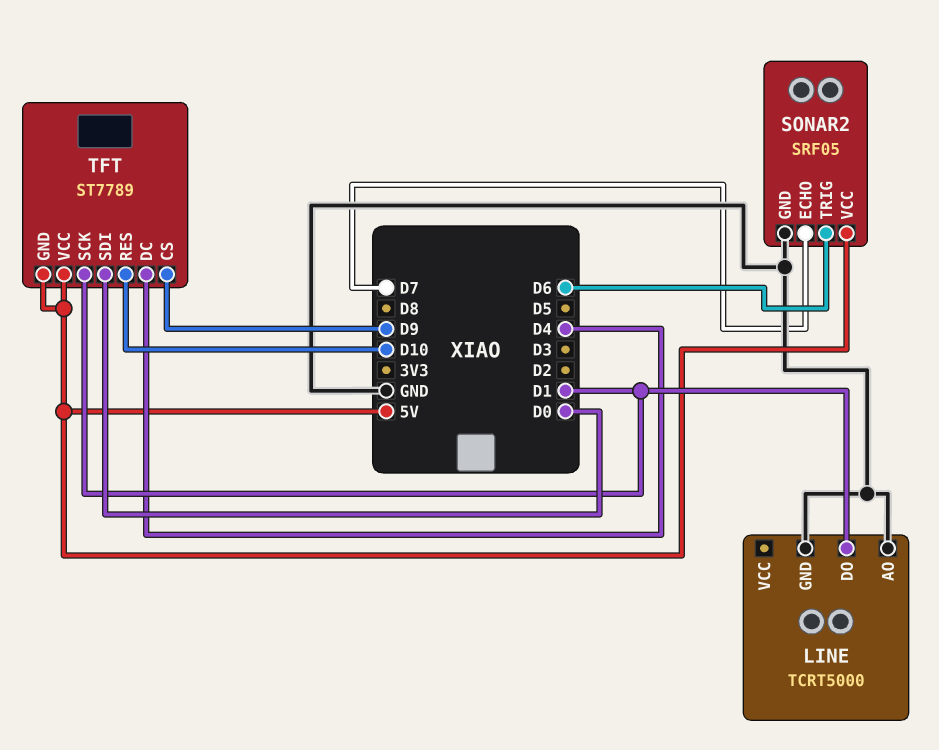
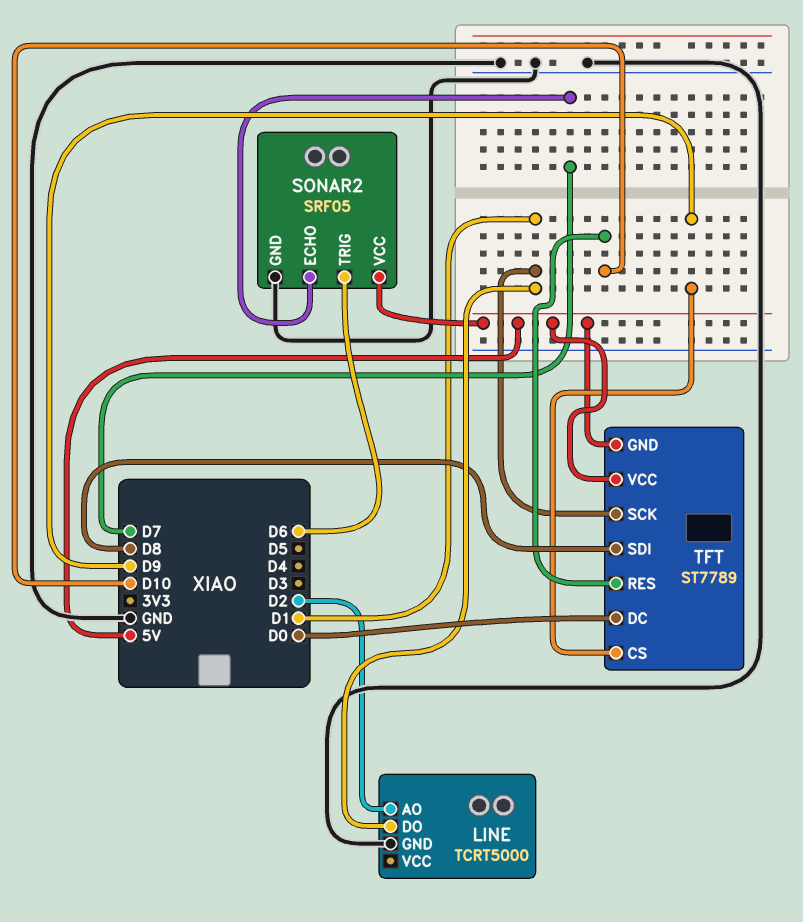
LINE pin AO: GND -> D2
TFT pin DC: D4 -> D0
TFT pin SDI: D0 -> D8

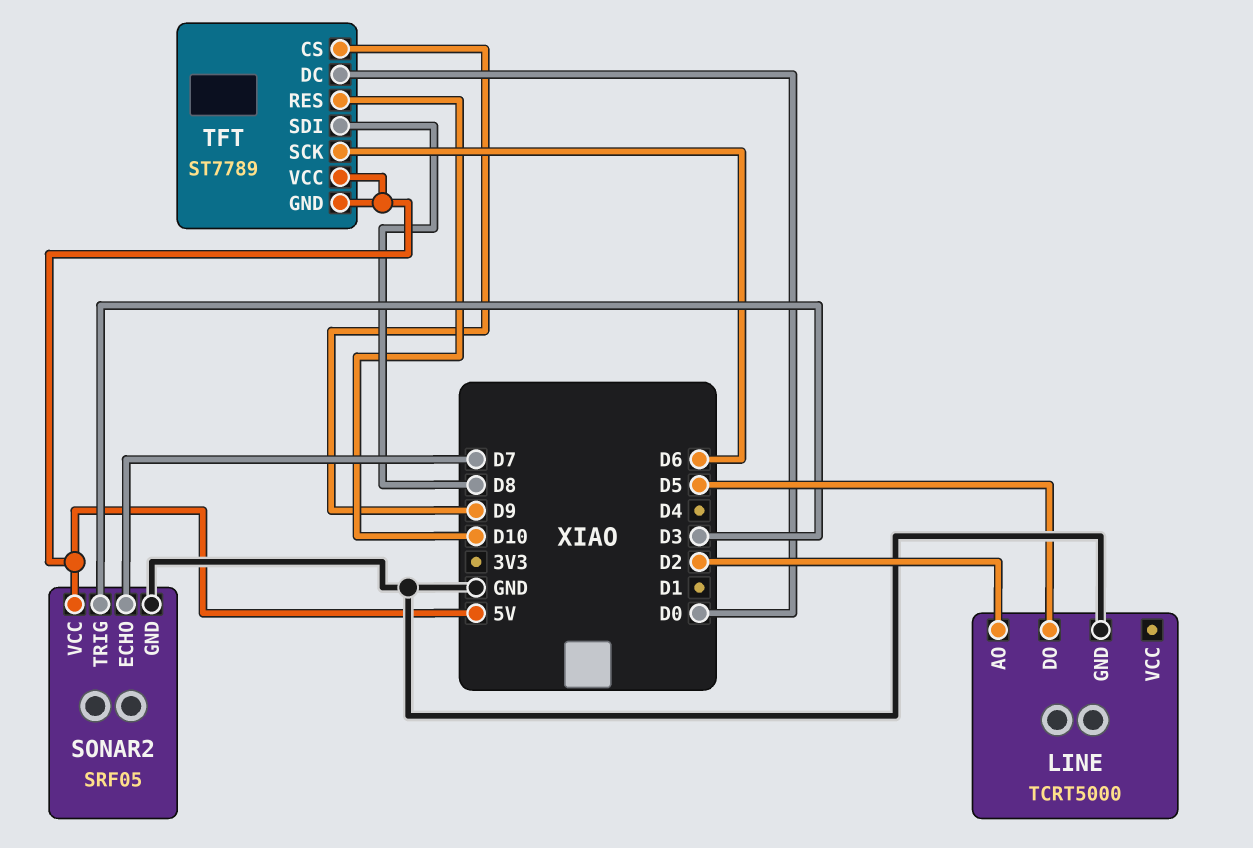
LINE pin DO: D1 -> D5
SONAR2 pin TRIG: D6 -> D3
TFT pin SCK: D1 -> D6

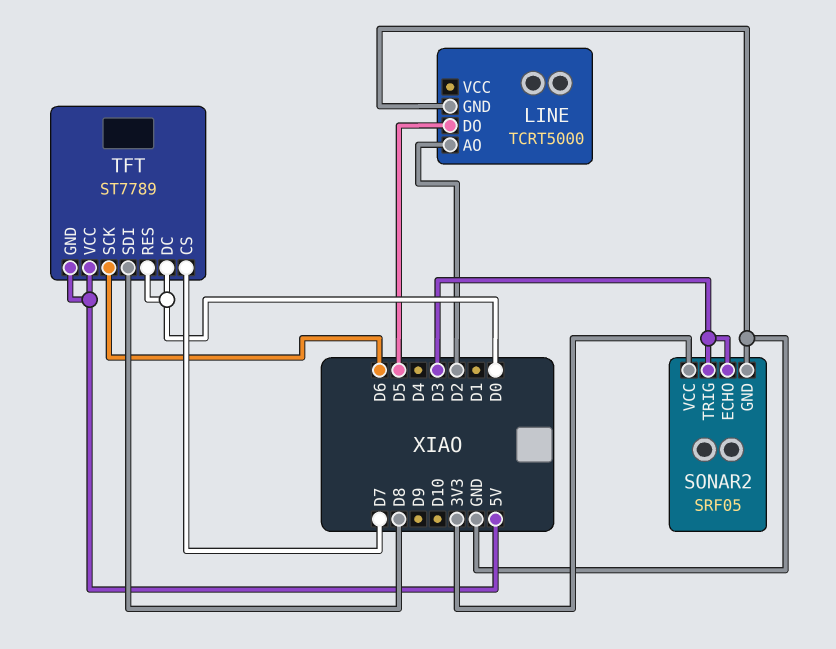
SONAR2 pin ECHO: D7 -> D3
SONAR2 pin VCC: 5V -> 3V3
TFT pin CS: D9 -> D7
TFT pin RES: D10 -> D0

